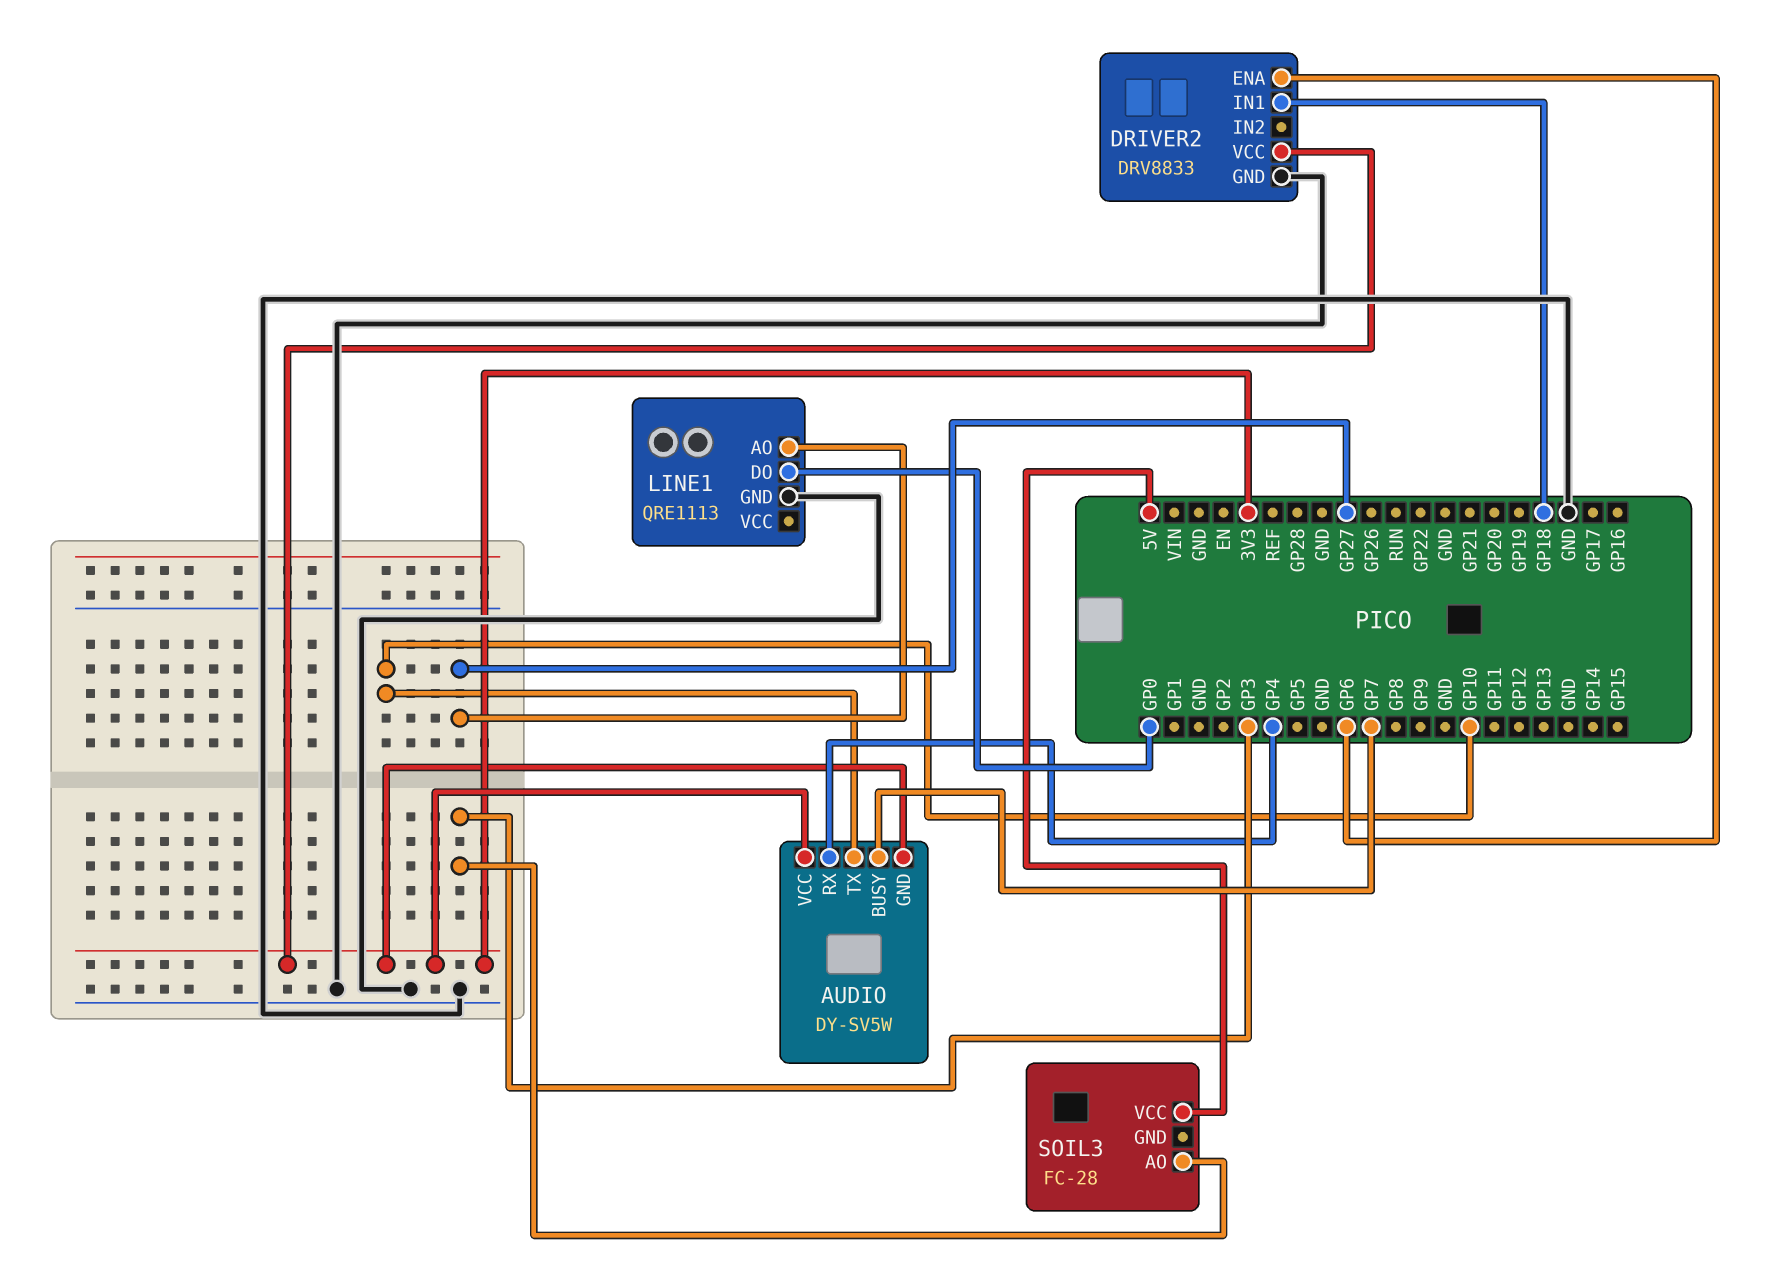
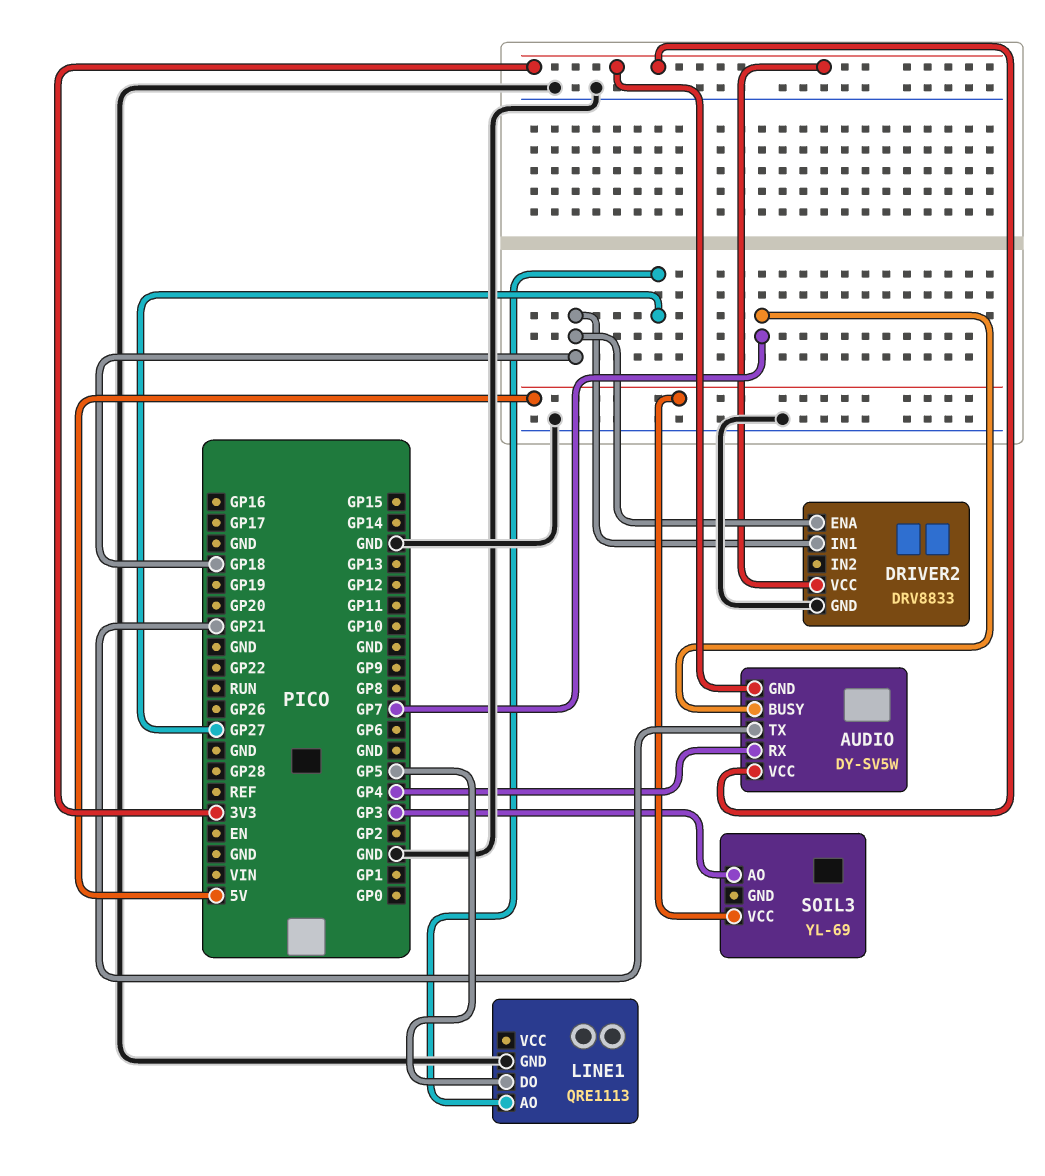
AUDIO pin TX: GP10 -> GP21
DRIVER2 pin ENA: GP6 -> GP18
LINE1 pin DO: GP0 -> GP5
SOIL3: FC-28 -> YL-69

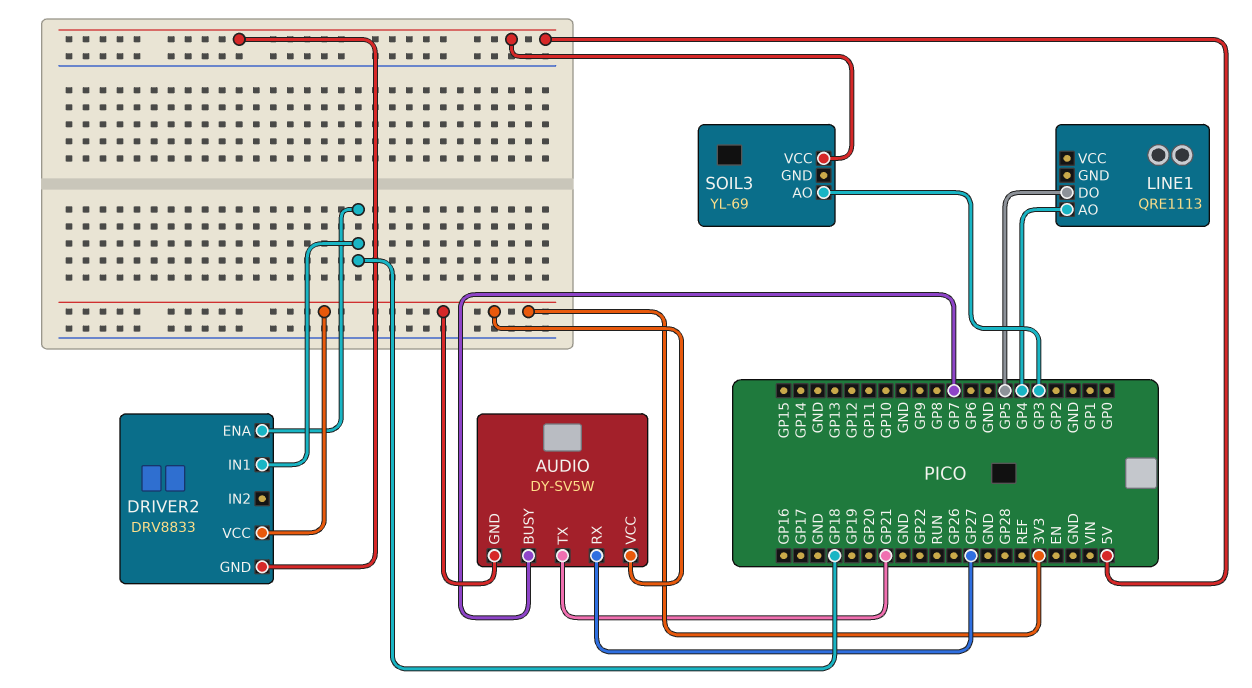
AUDIO pin RX: GP4 -> GP27
DRIVER2 pin GND: GND -> 5V
LINE1 pin AO: GP27 -> GP4
LINE1 pin GND: GND -> none

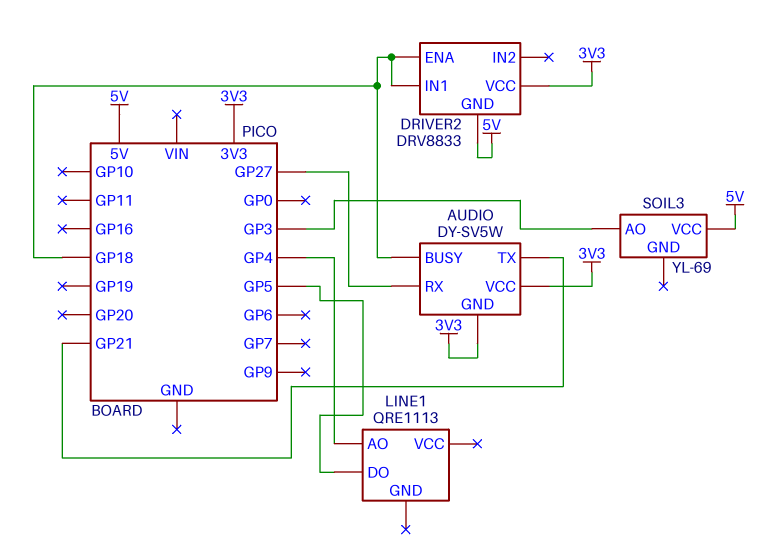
AUDIO pin BUSY: GP7 -> GP18

